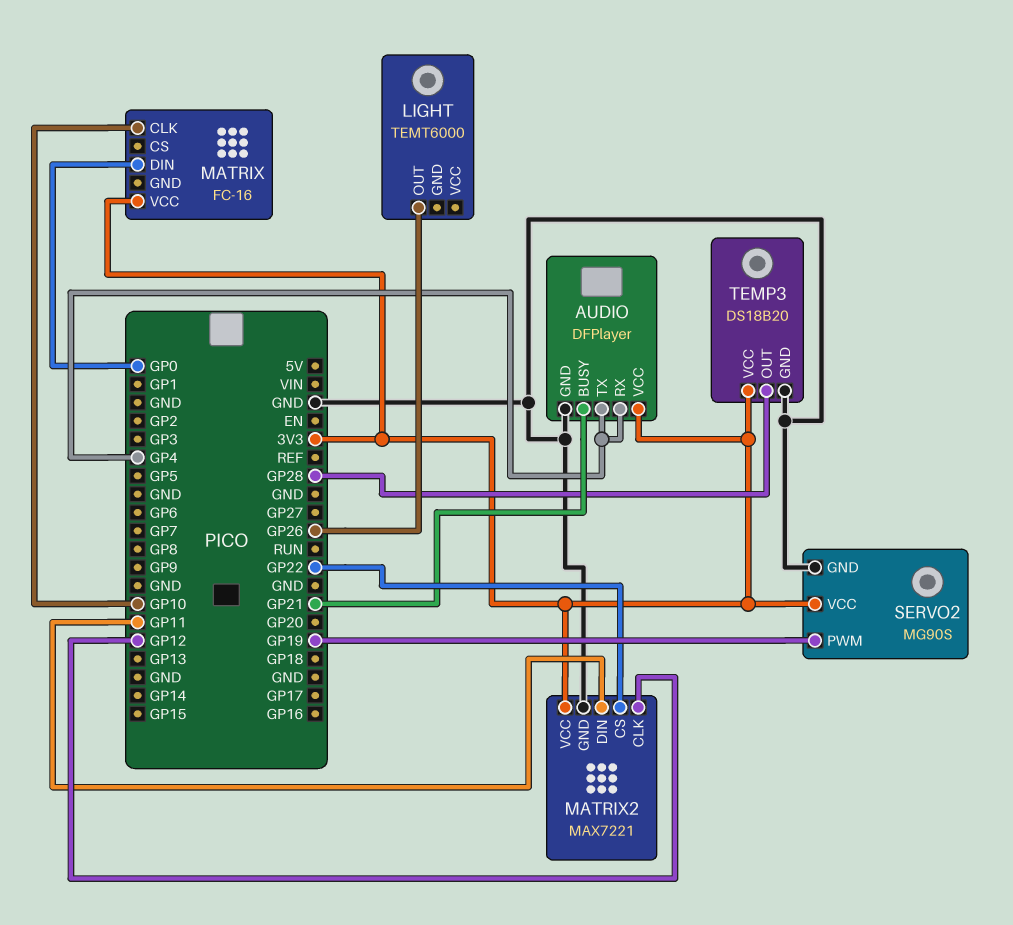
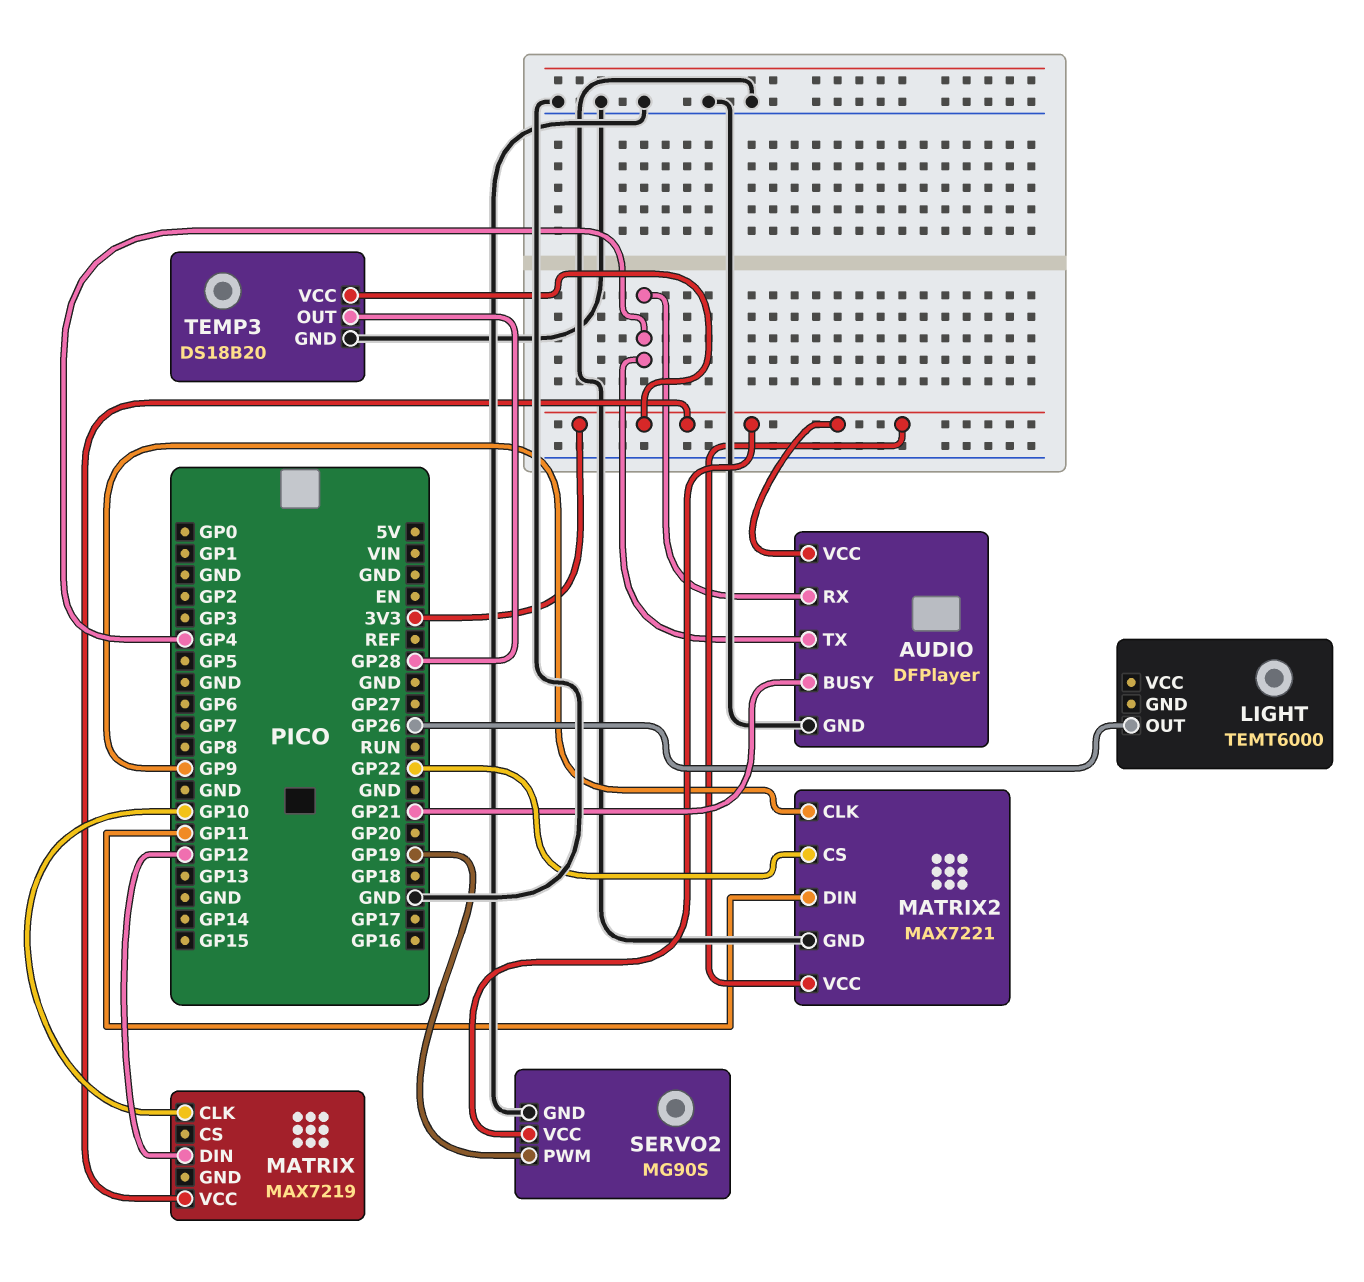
MATRIX: FC-16 -> MAX7219
MATRIX pin DIN: GP0 -> GP12
MATRIX2 pin CLK: GP12 -> GP9

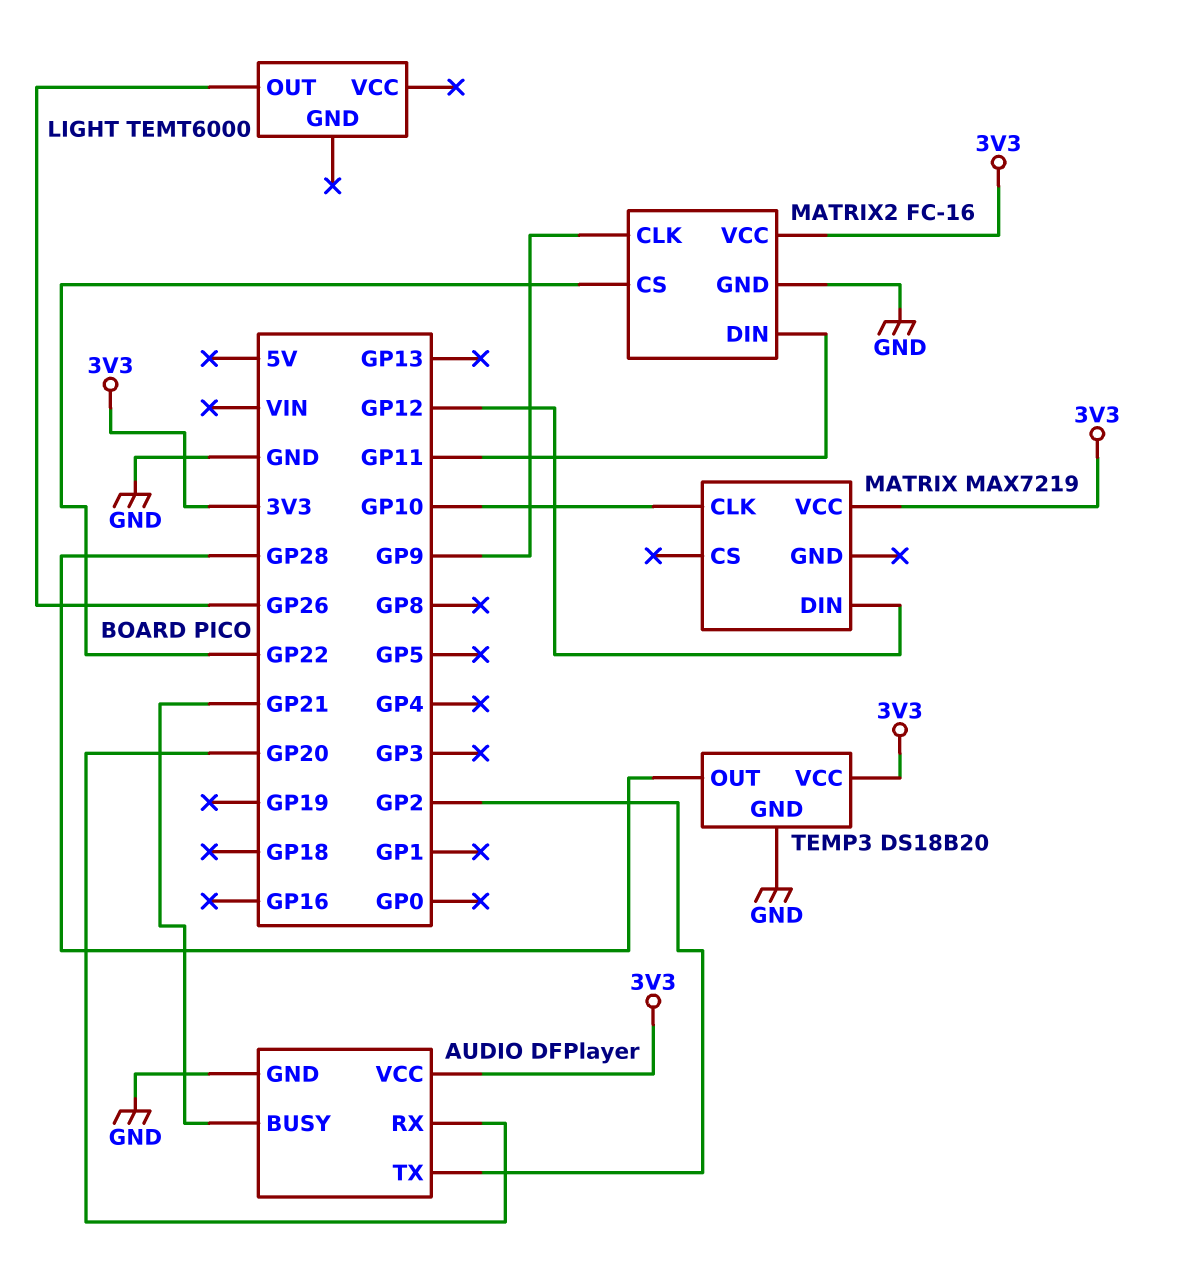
AUDIO pin RX: GP4 -> GP20
AUDIO pin TX: GP4 -> GP2
MATRIX2: MAX7221 -> FC-16
SERVO2: MG90S -> none
SERVO2 pin GND: GND -> none
SERVO2 pin PWM: GP19 -> none
SERVO2 pin VCC: 3V3 -> none

